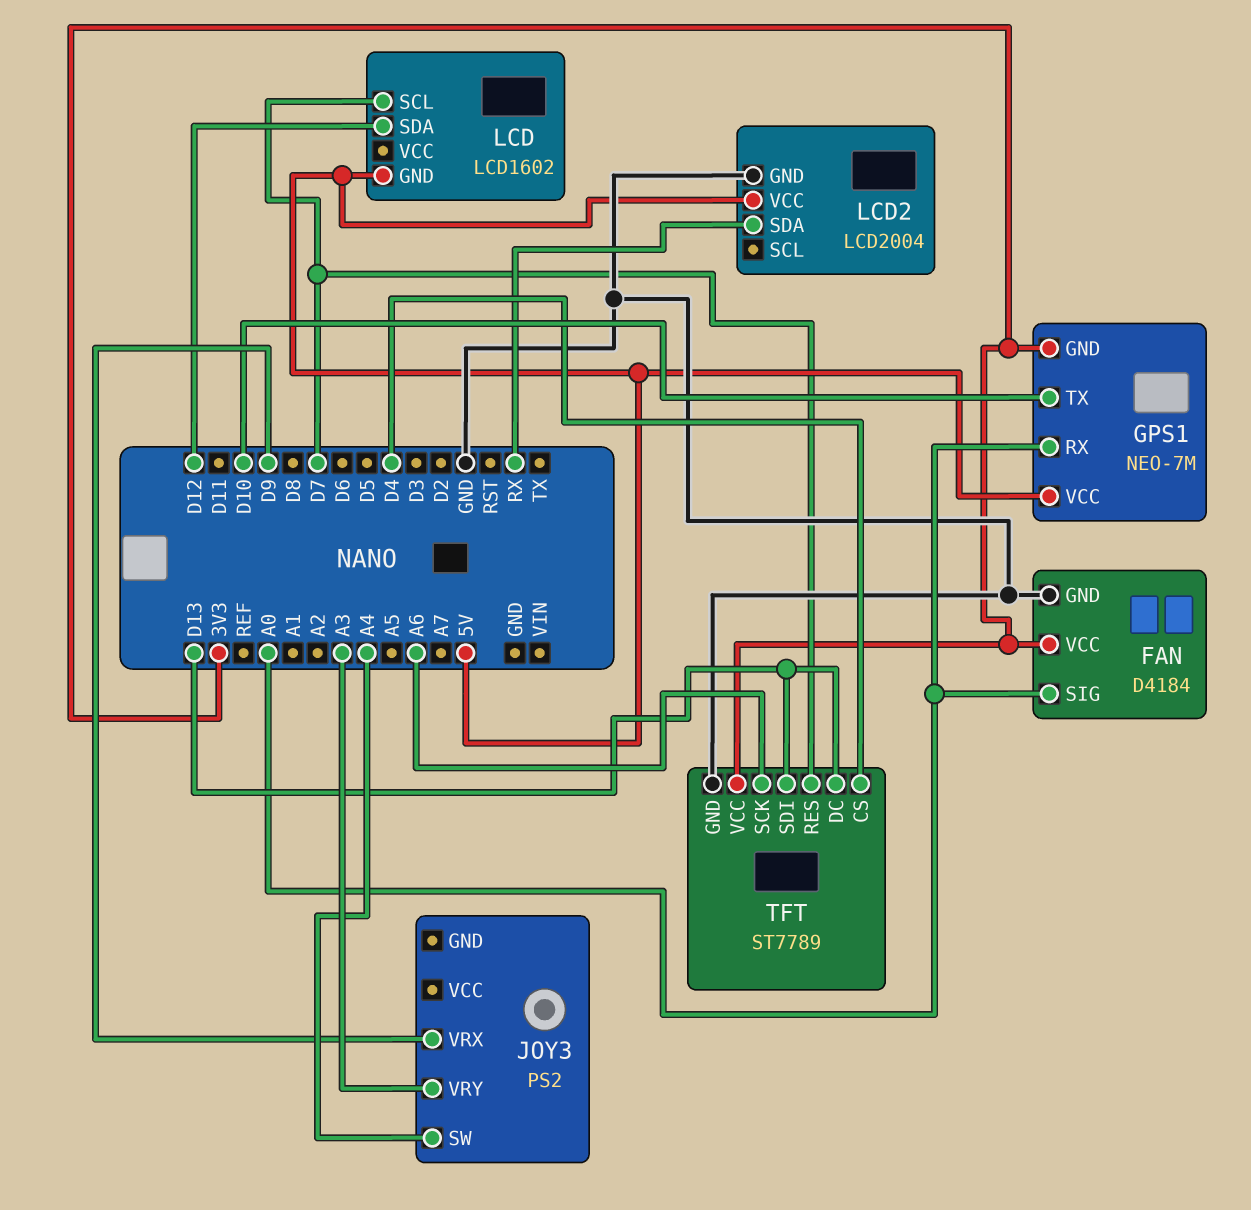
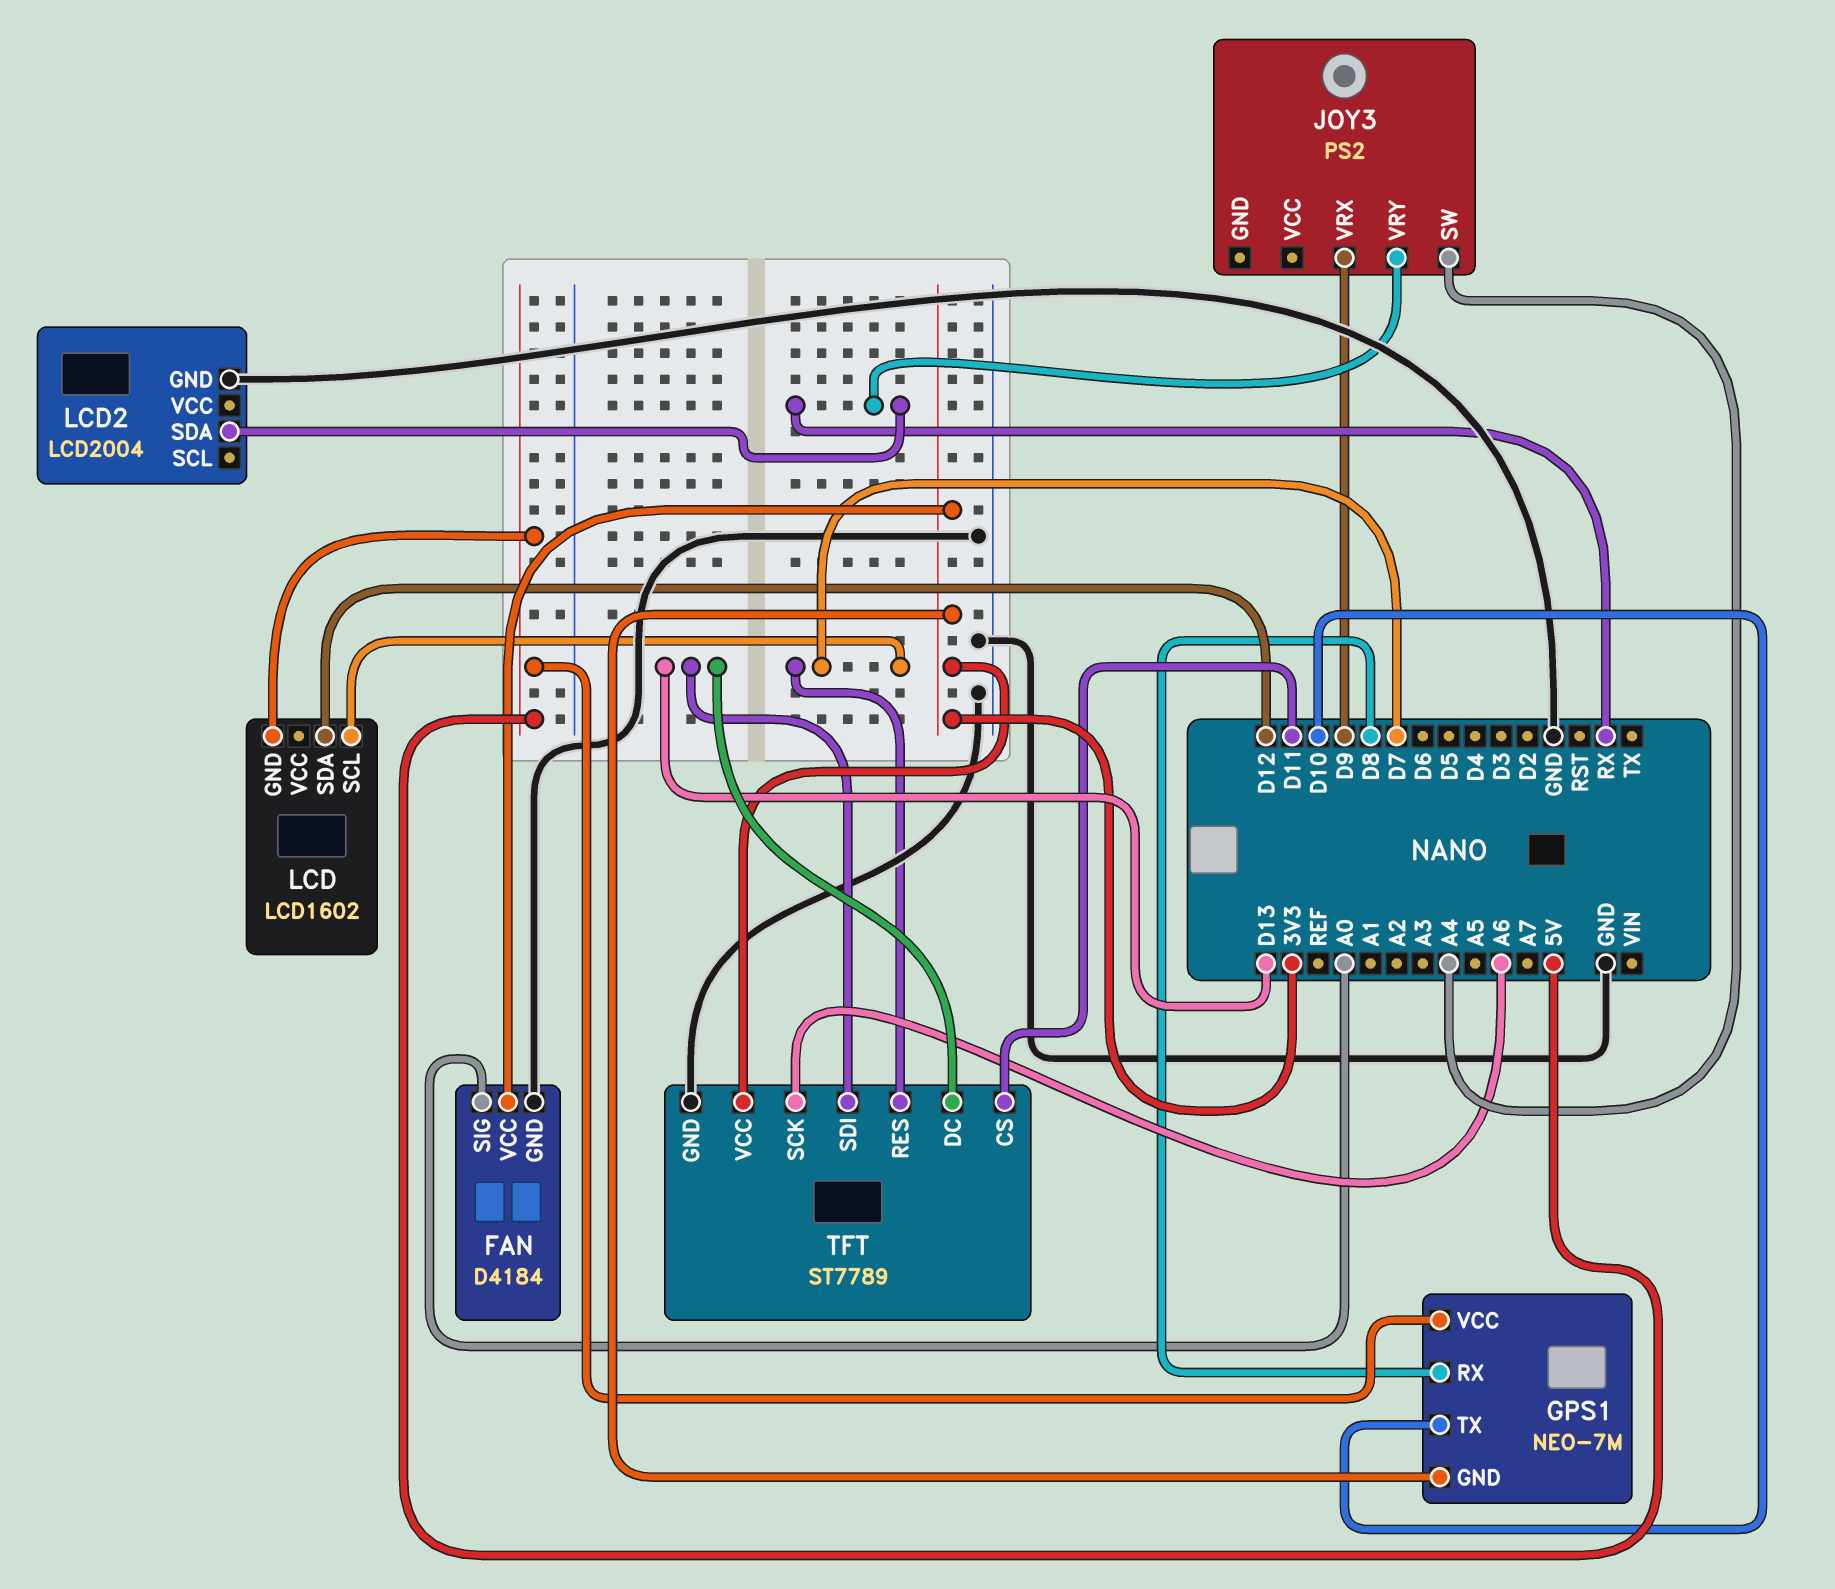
GPS1 pin RX: A0 -> D8
JOY3 pin VRY: A3 -> RX
LCD2 pin VCC: 5V -> none
TFT pin CS: D4 -> D11

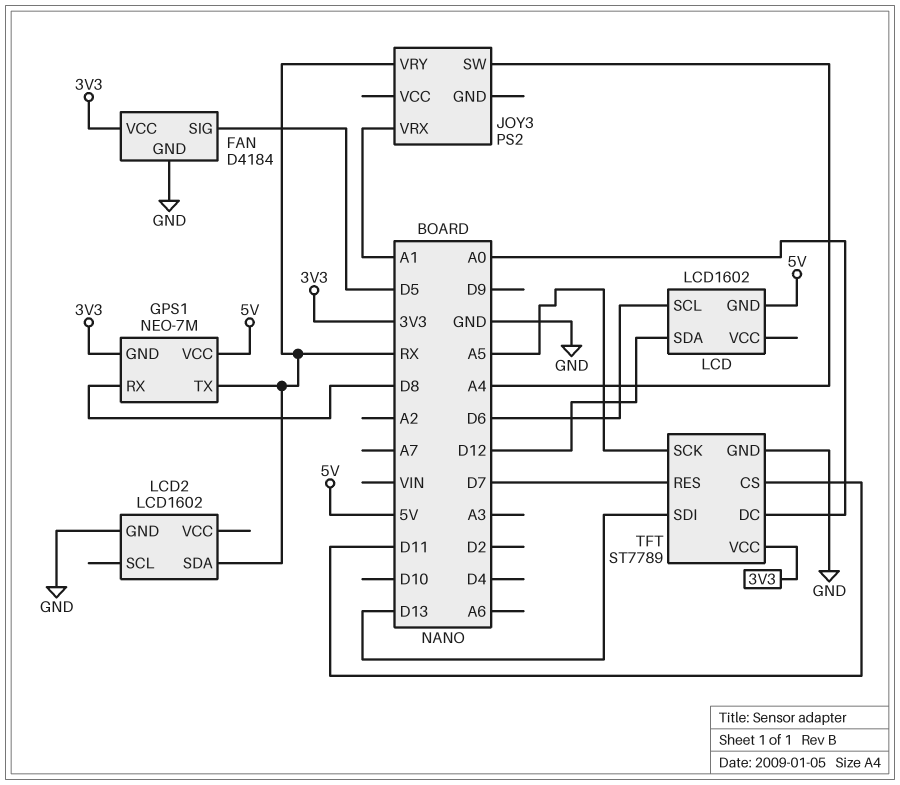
FAN pin SIG: A0 -> D5
GPS1 pin TX: D10 -> RX
JOY3 pin VRX: D9 -> A1
LCD pin SCL: D7 -> D6
LCD2: LCD2004 -> LCD1602
TFT pin DC: D13 -> A0
TFT pin SCK: A6 -> A5

